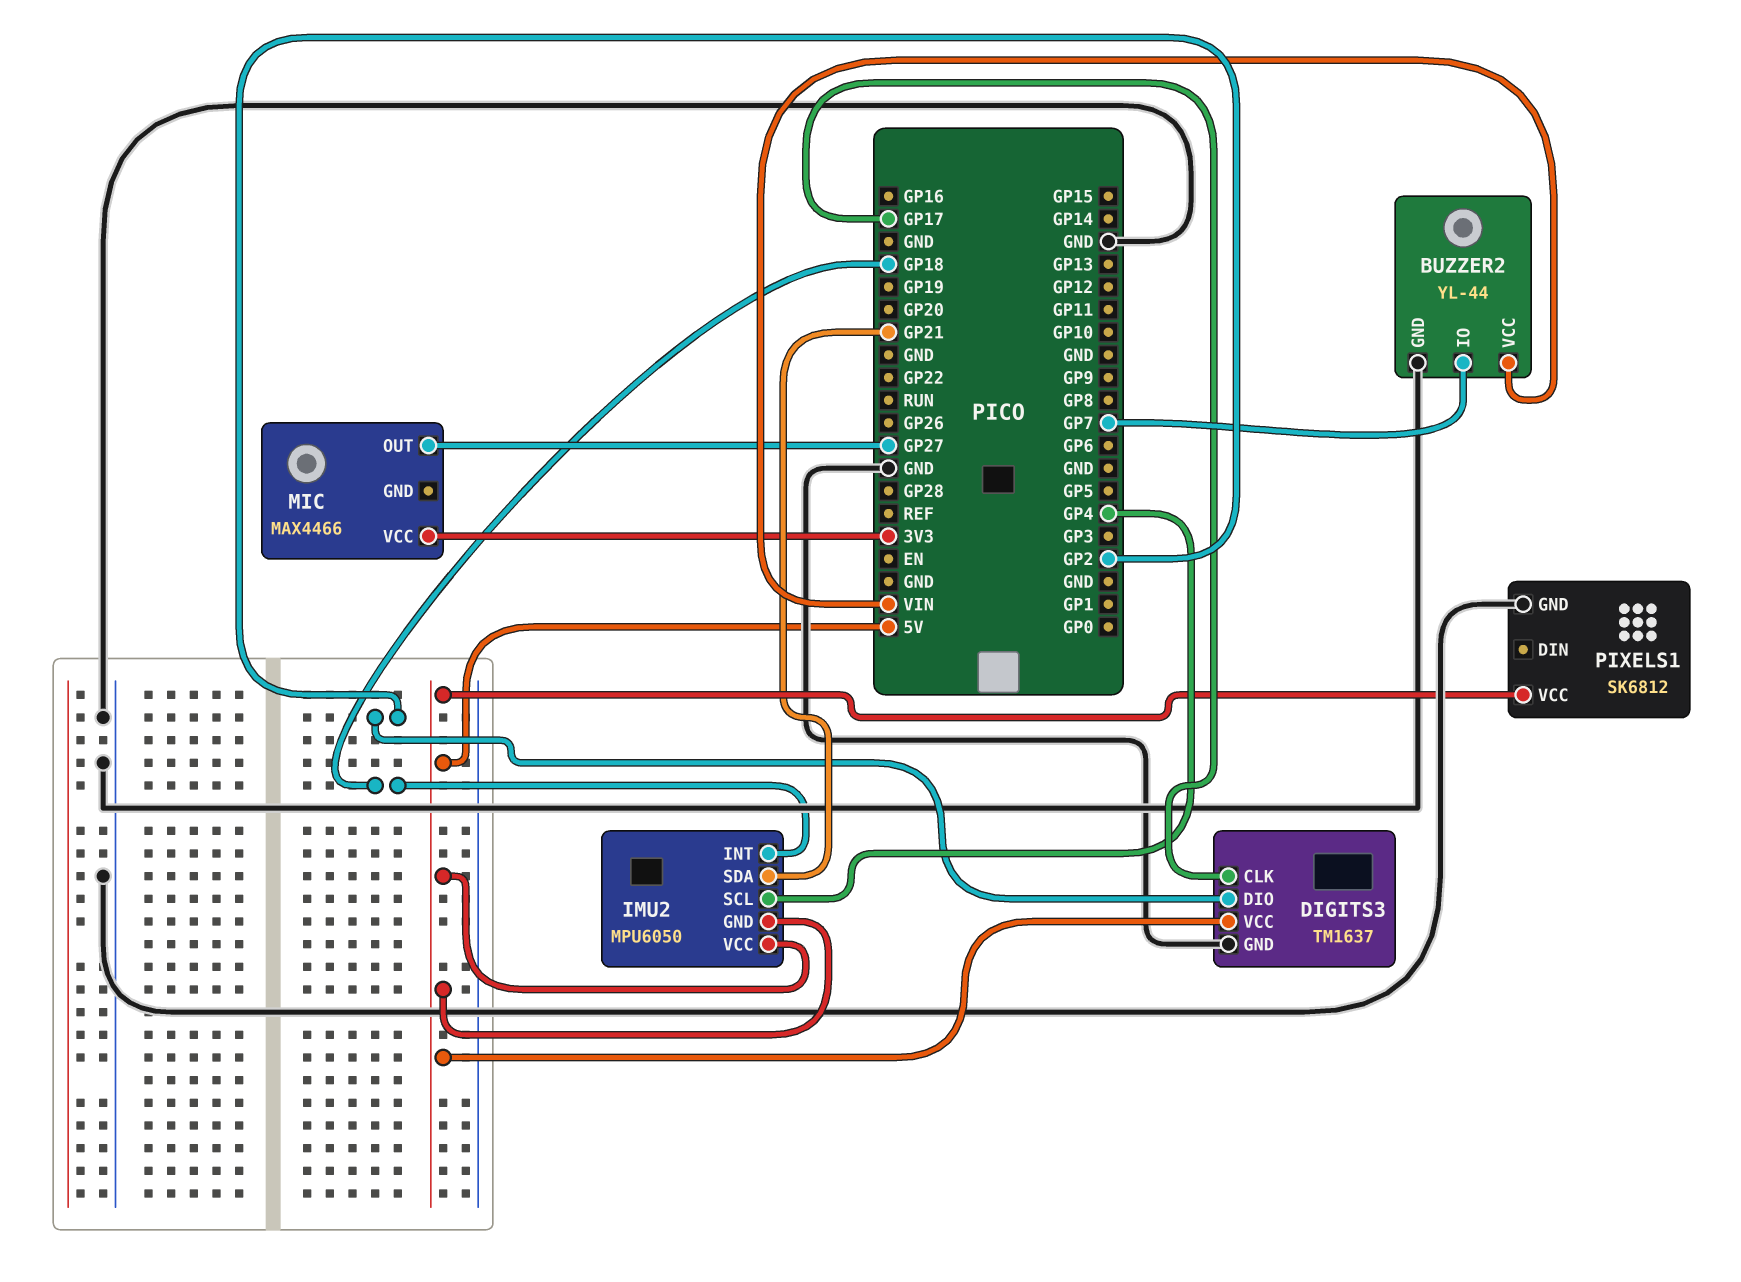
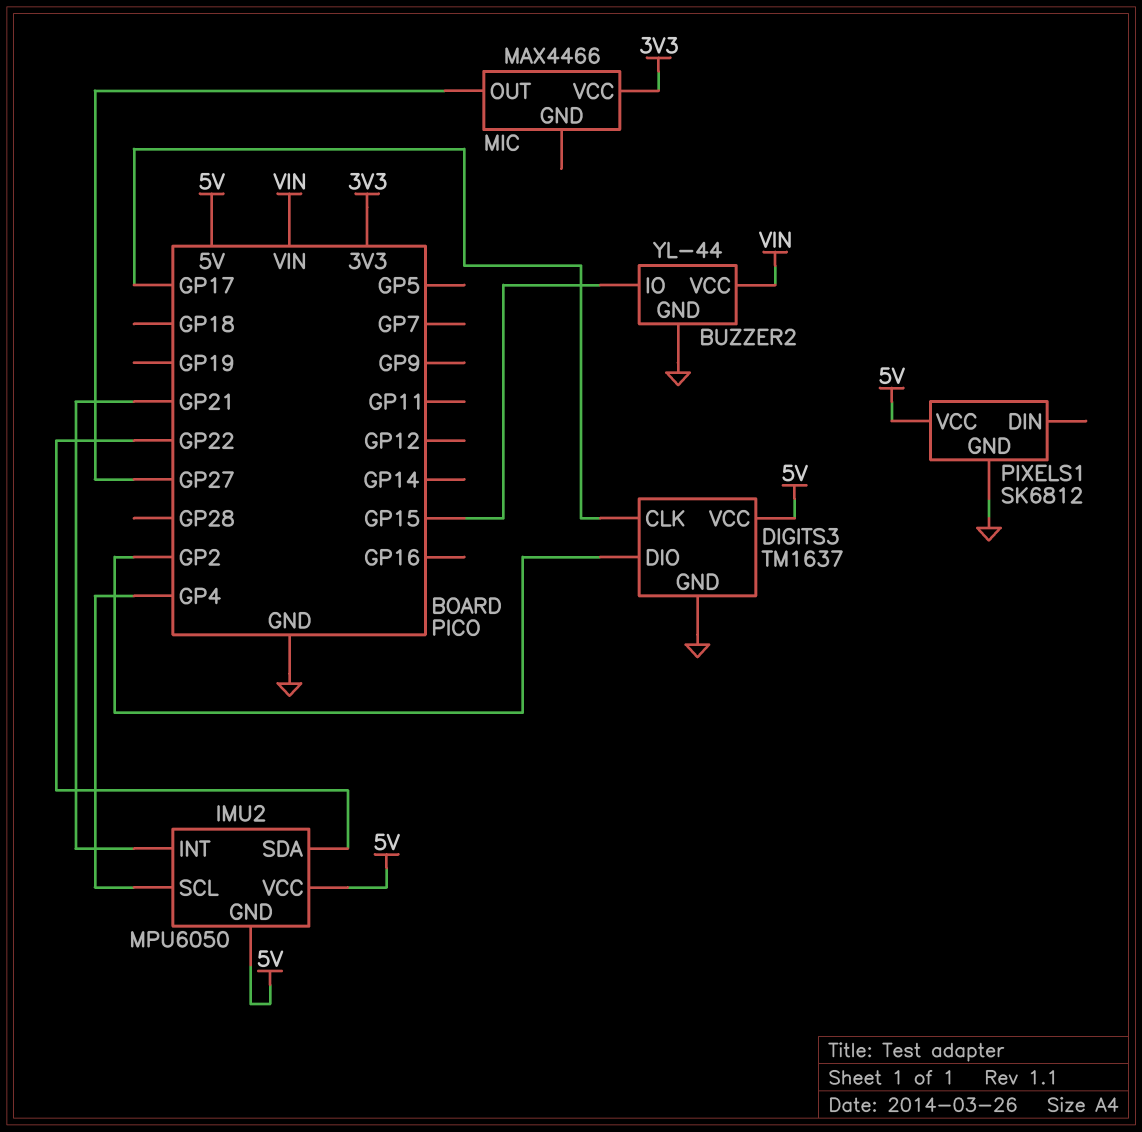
BUZZER2 pin IO: GP7 -> GP15
IMU2 pin INT: GP18 -> GP21
IMU2 pin SDA: GP21 -> GP22

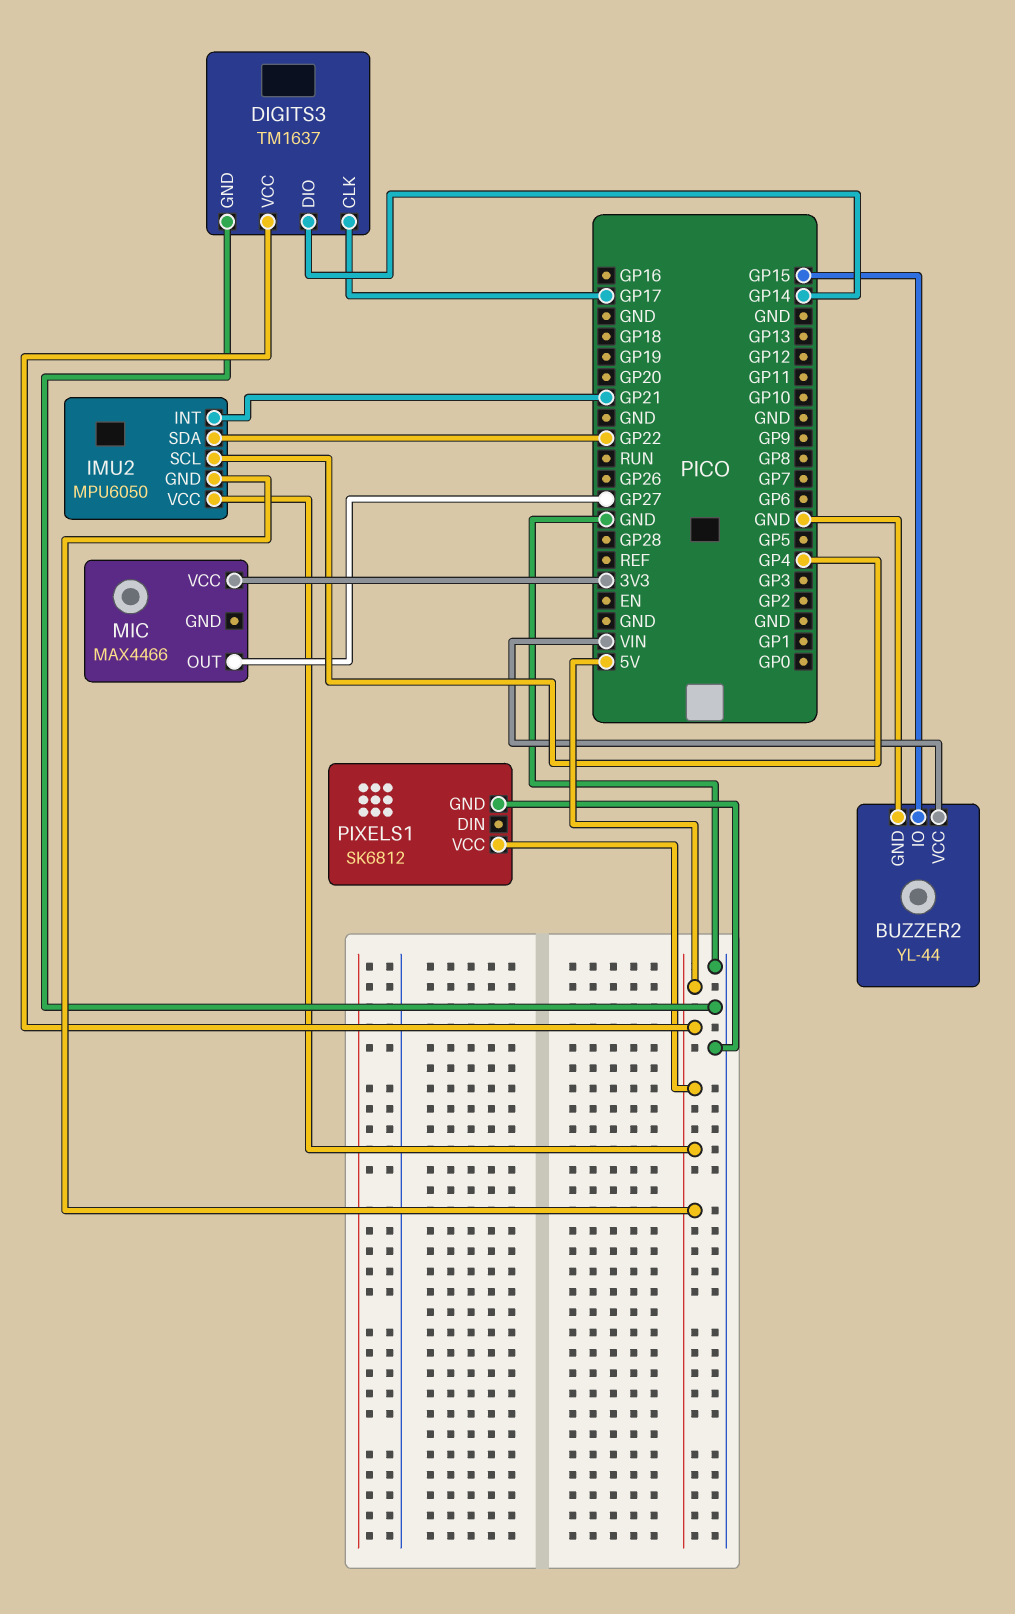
DIGITS3 pin DIO: GP2 -> GP14

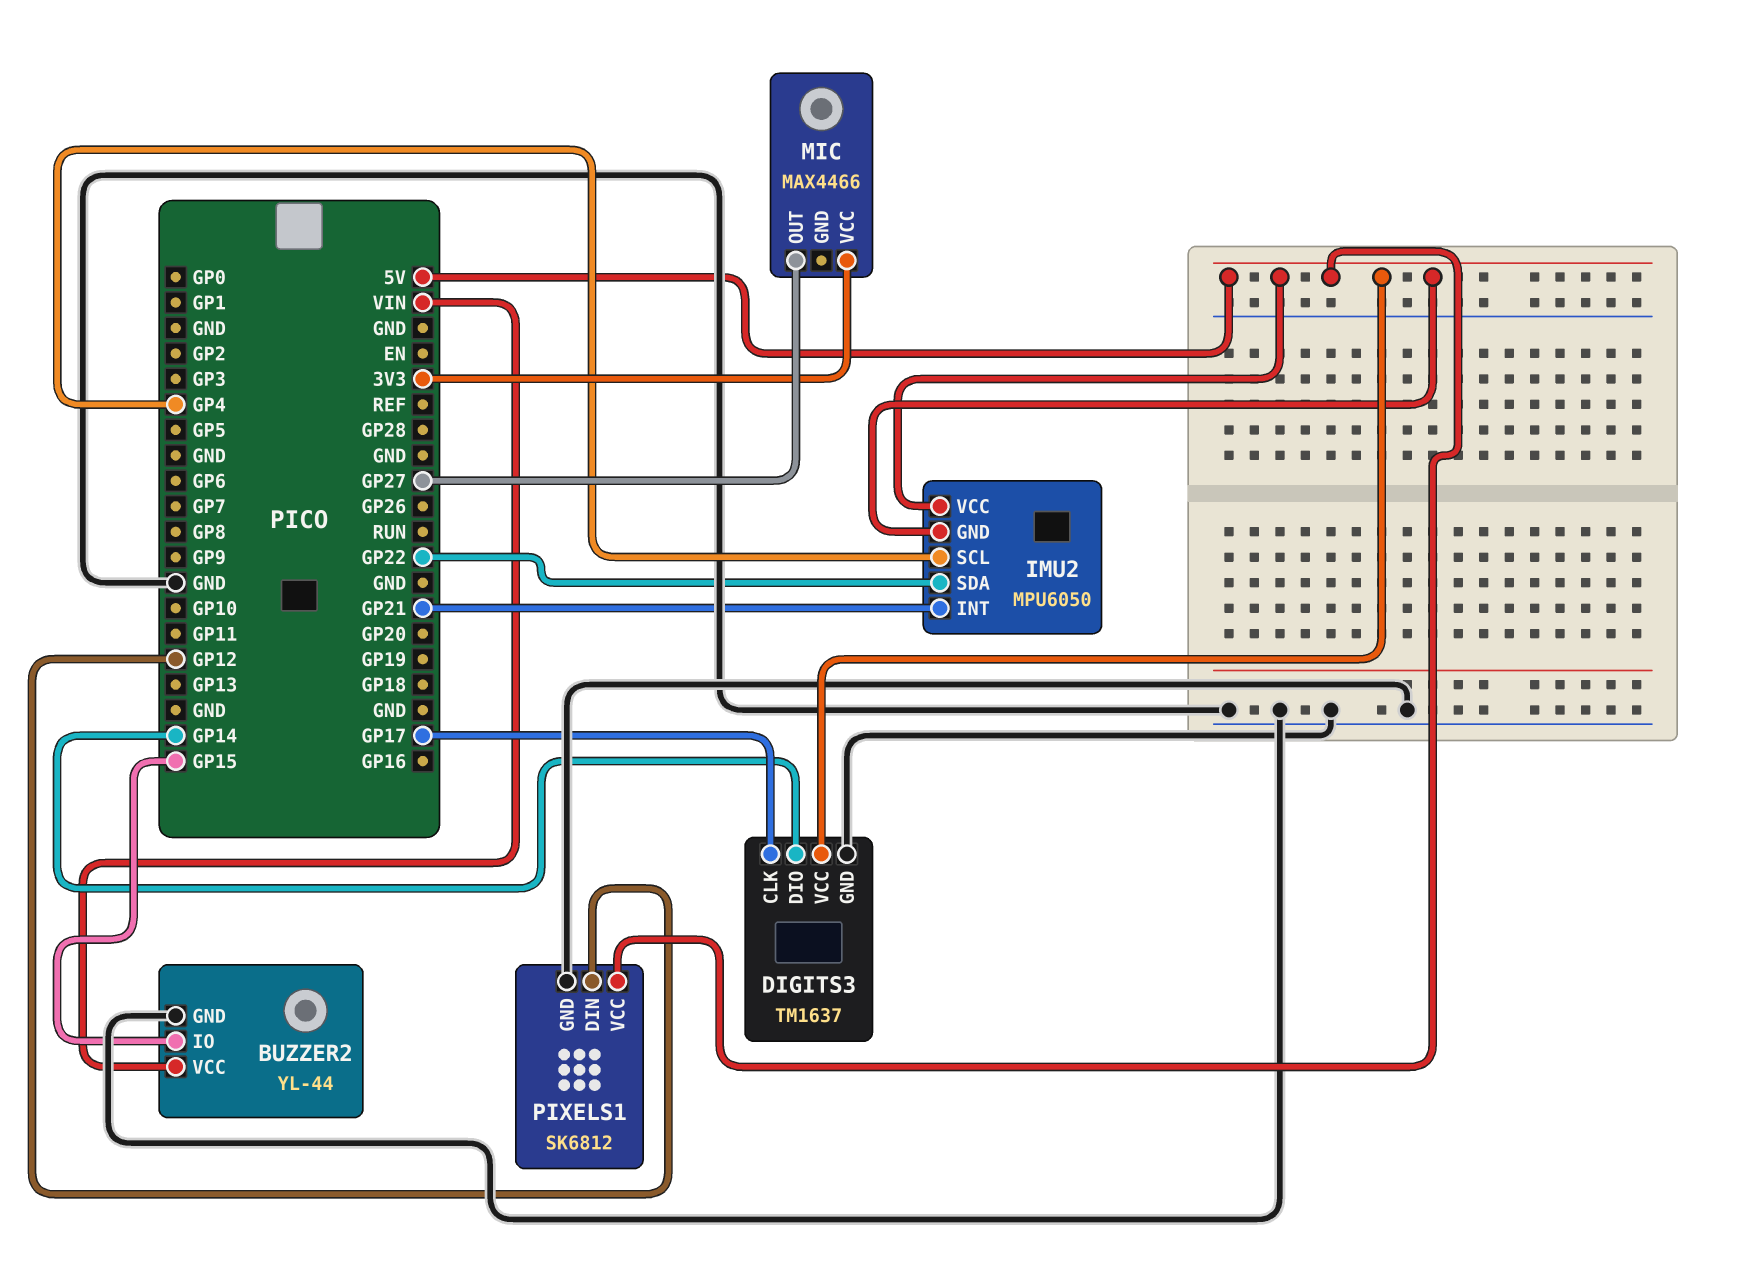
PIXELS1 pin DIN: none -> GP12

